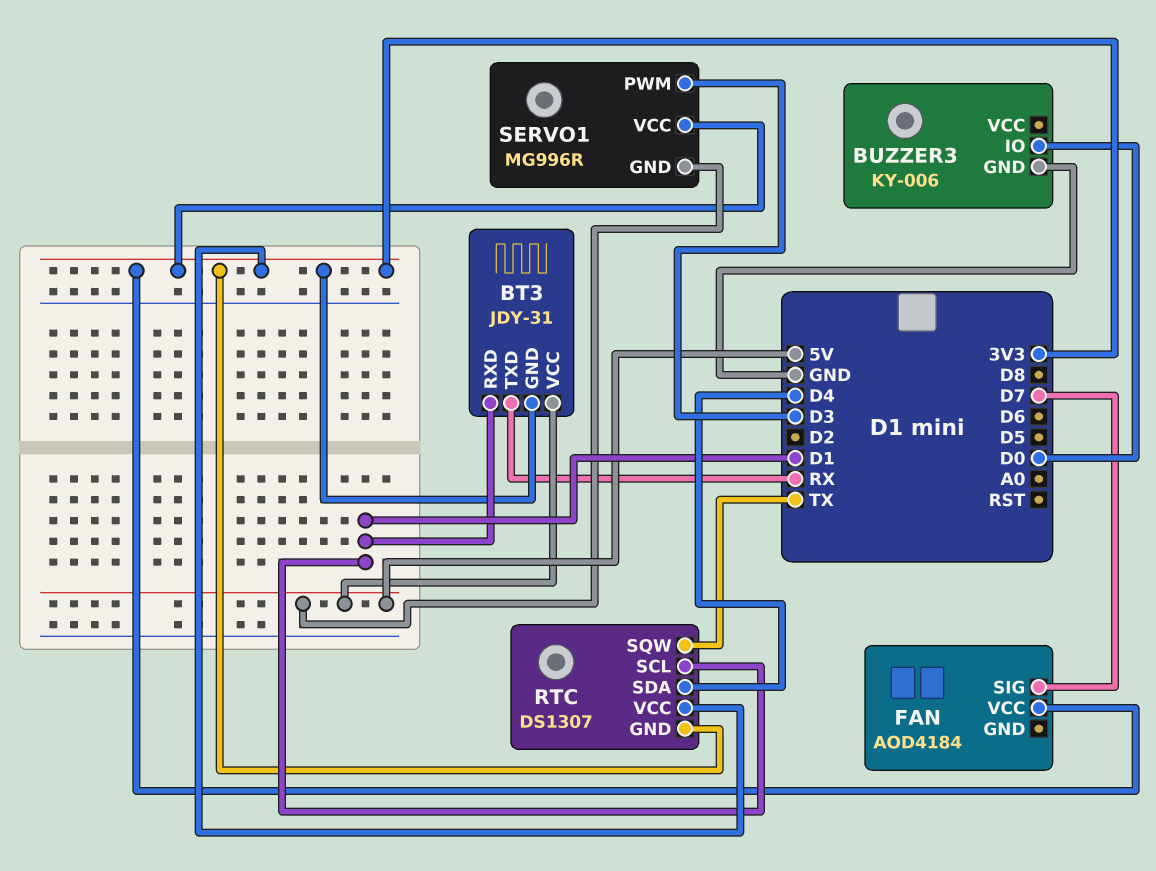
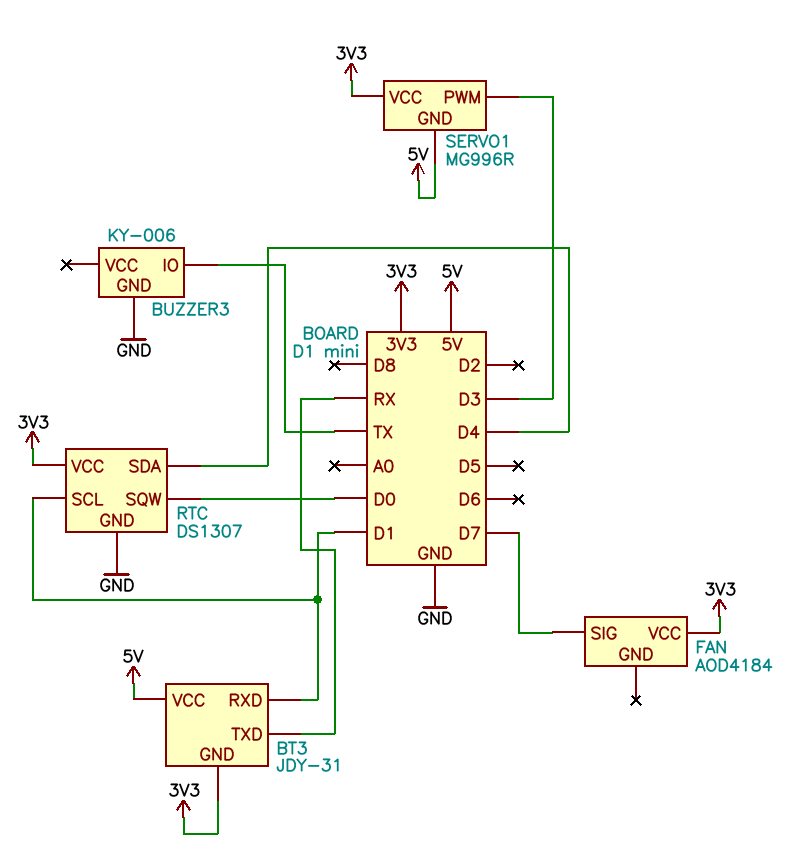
BUZZER3 pin IO: D0 -> TX
RTC pin GND: 3V3 -> GND
RTC pin SQW: TX -> D0

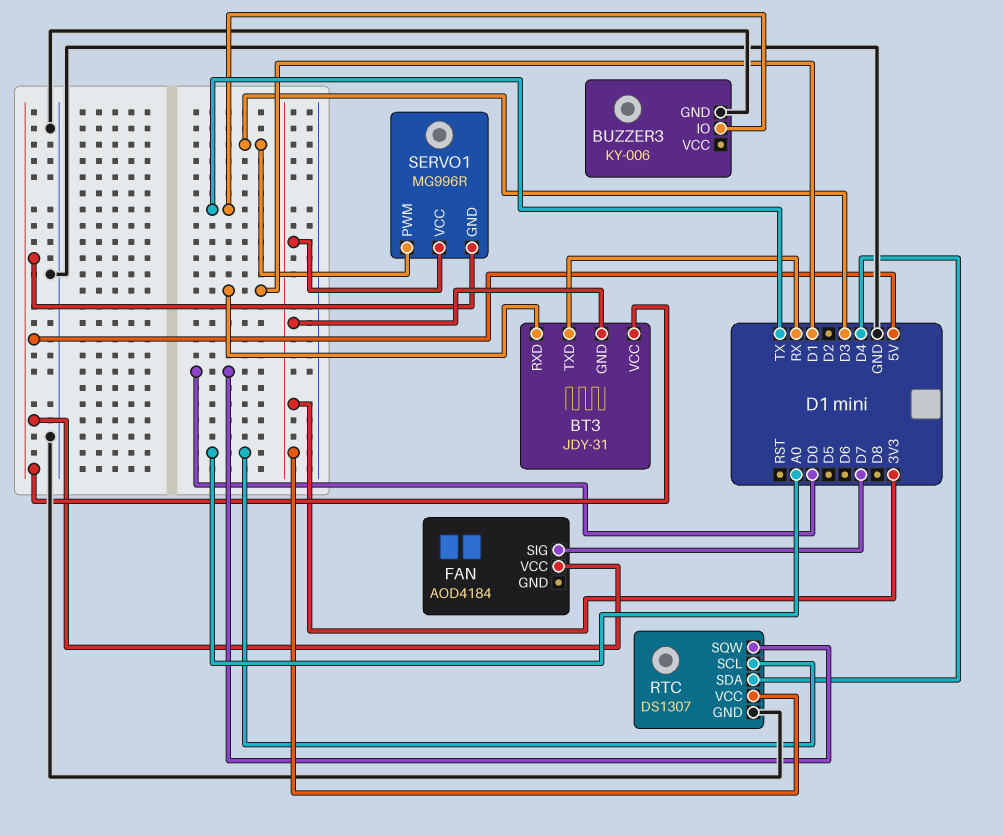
FAN pin VCC: 3V3 -> 5V
RTC pin SCL: D1 -> A0

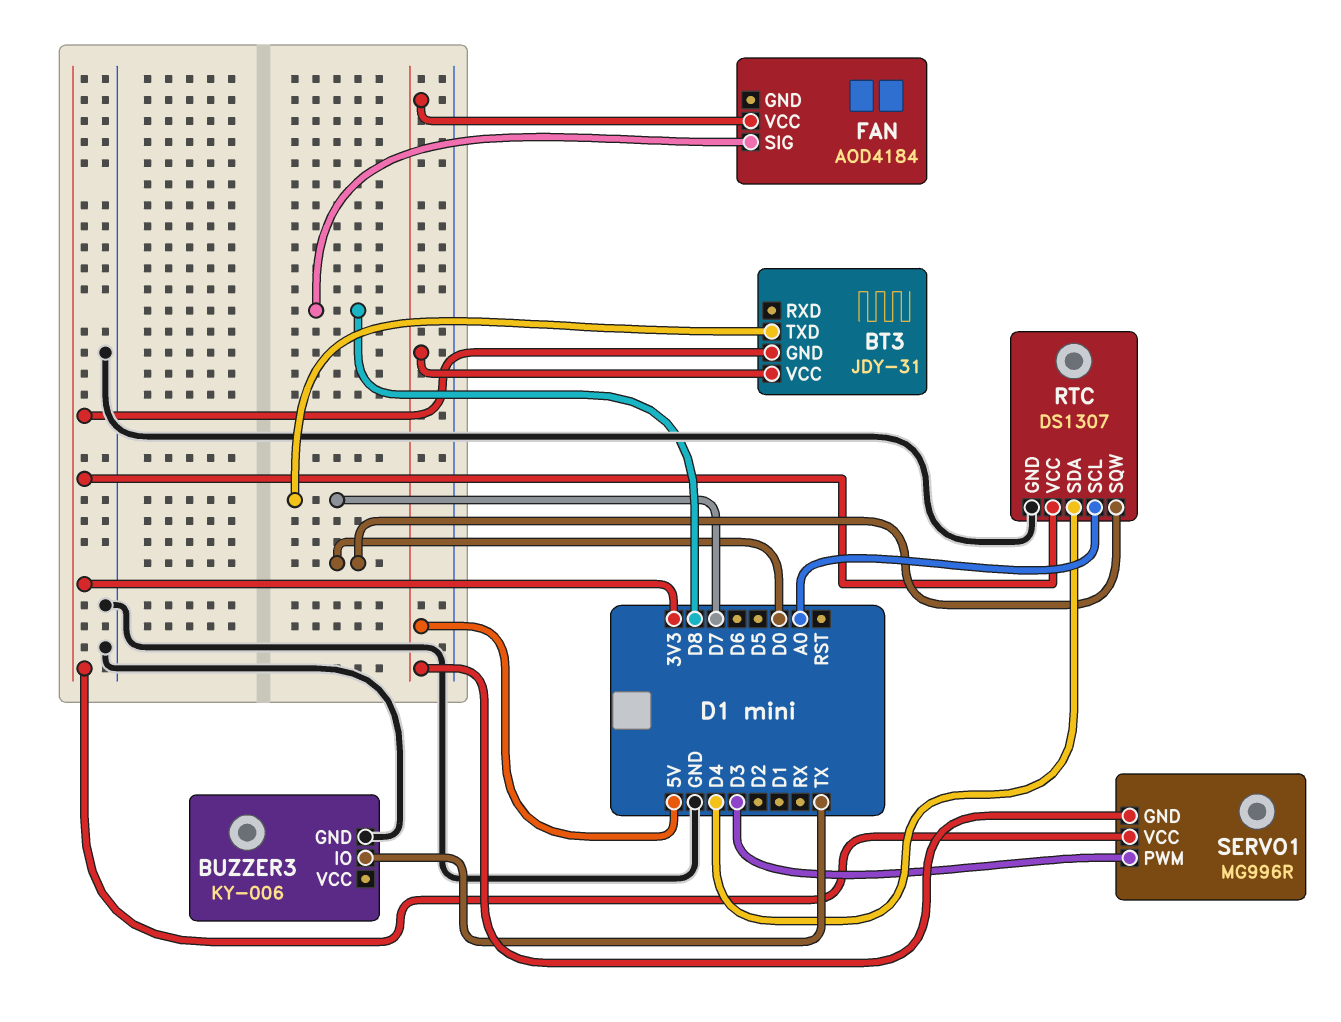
BT3 pin RXD: D1 -> none
BT3 pin TXD: RX -> D7
FAN pin SIG: D7 -> D8

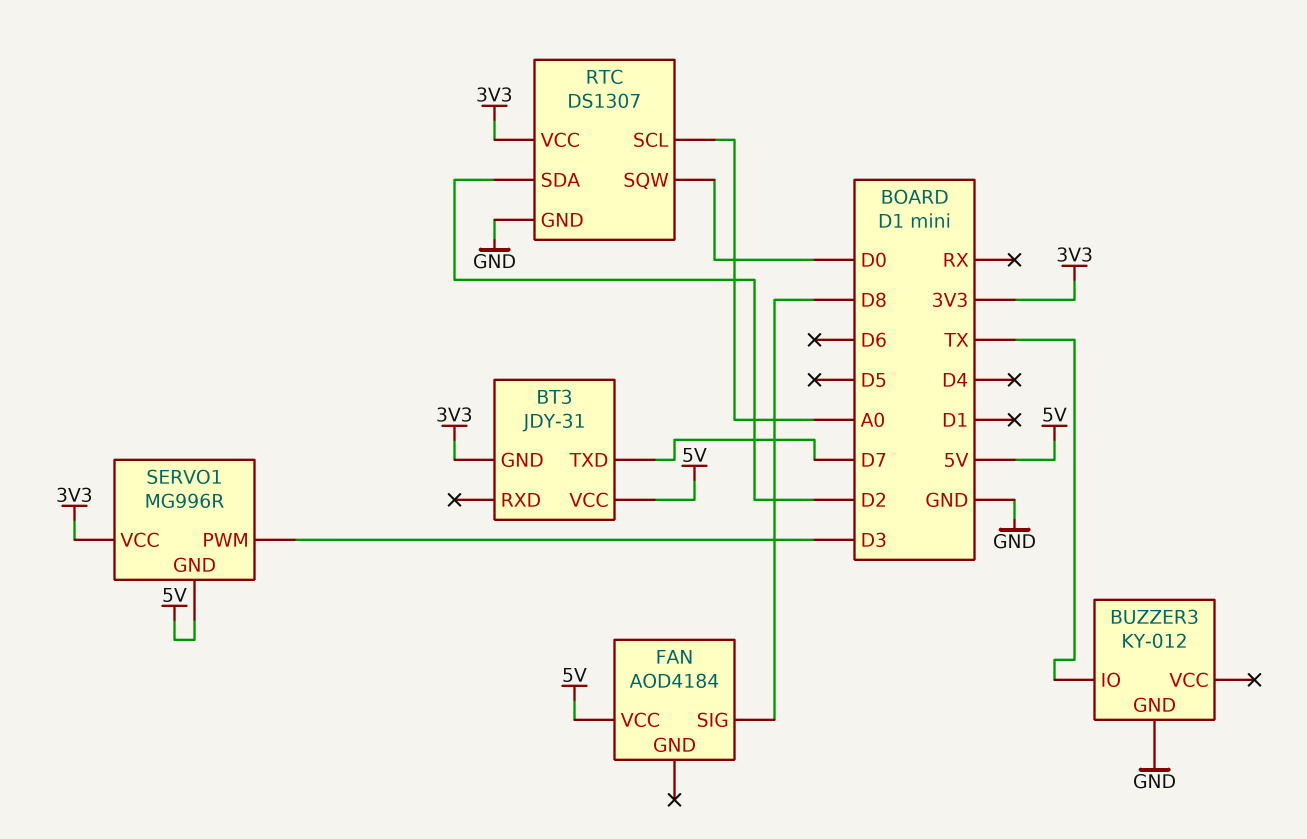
BUZZER3: KY-006 -> KY-012
RTC pin SDA: D4 -> D2

